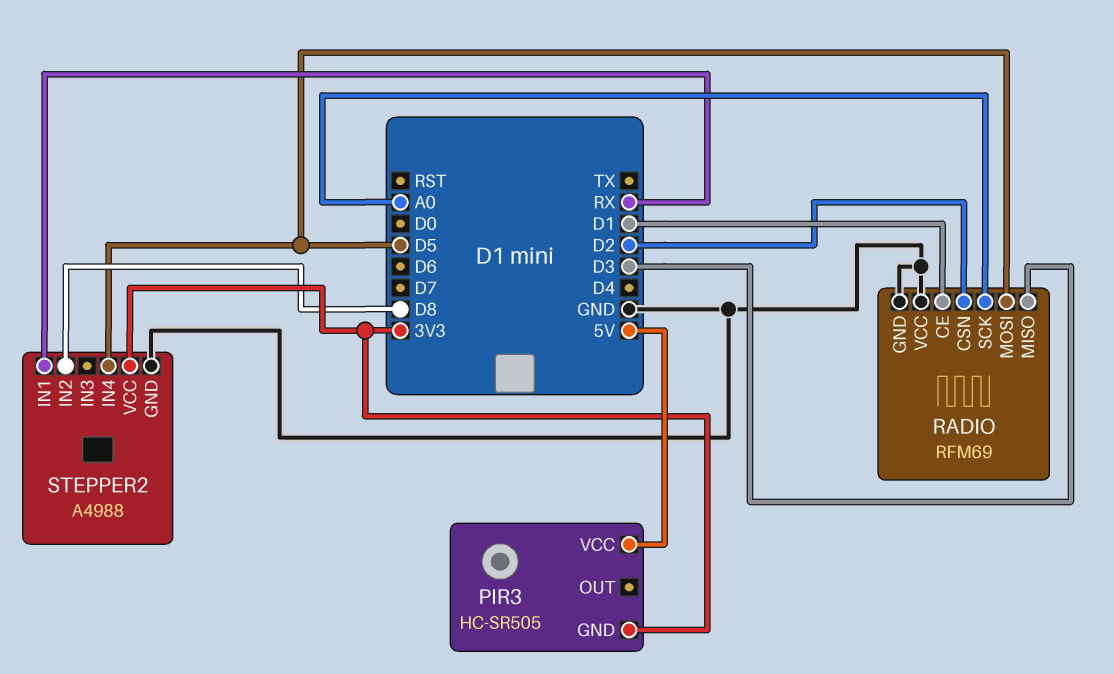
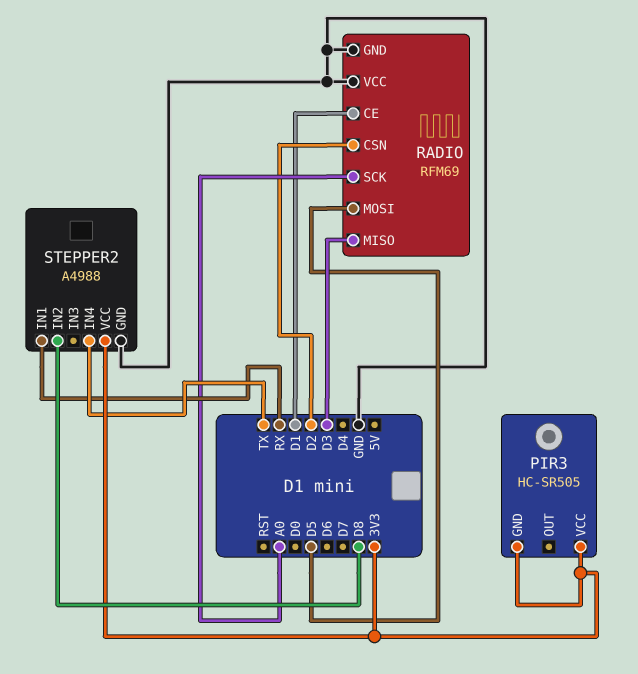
PIR3 pin VCC: 5V -> 3V3
STEPPER2 pin IN4: D5 -> TX

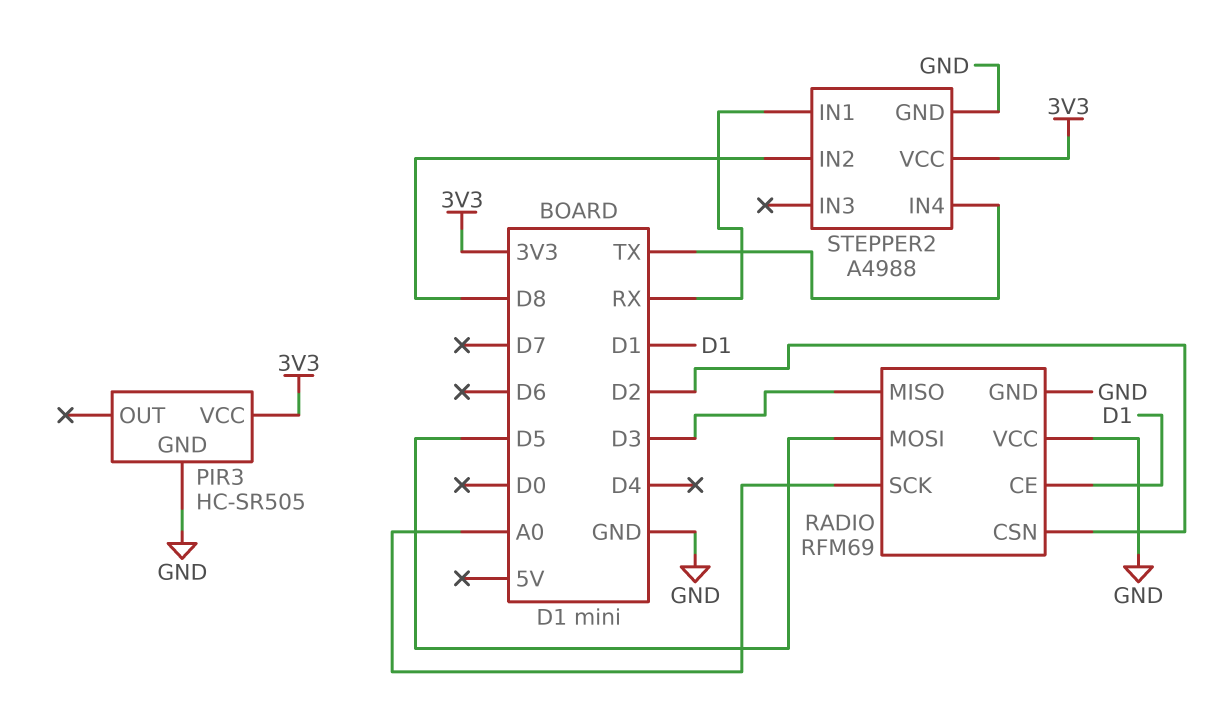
PIR3 pin GND: 3V3 -> GND

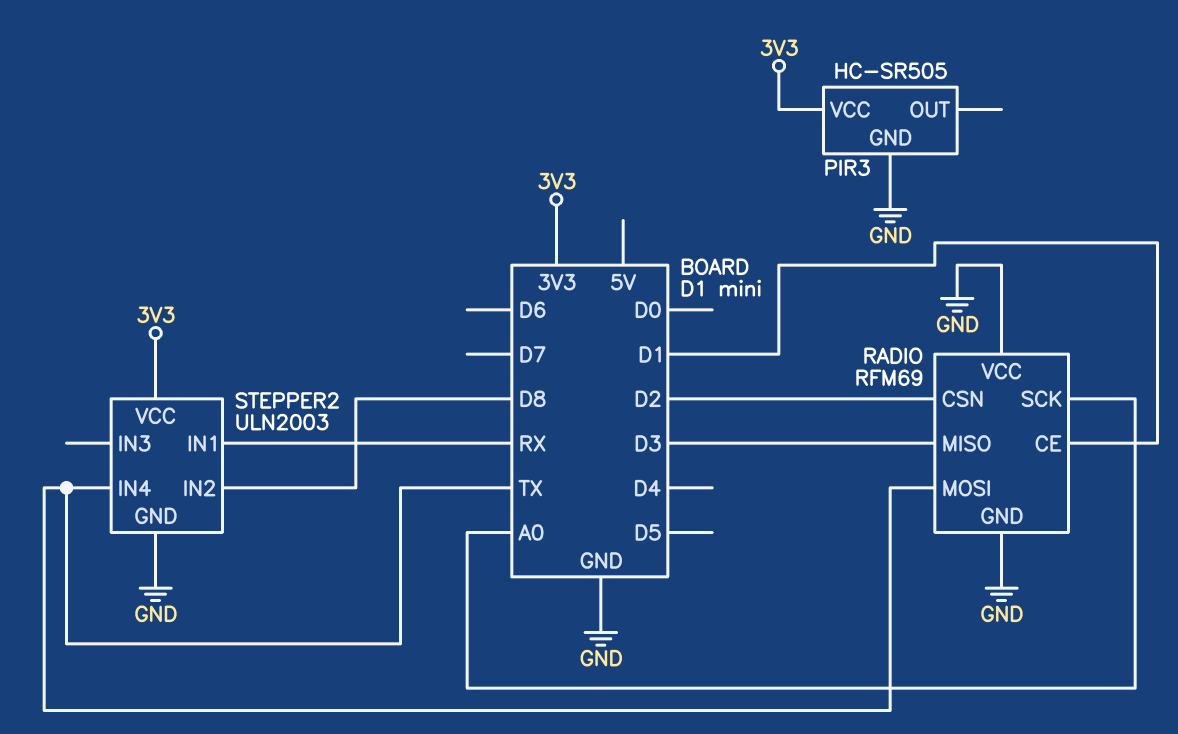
RADIO pin MOSI: D5 -> TX
STEPPER2: A4988 -> ULN2003

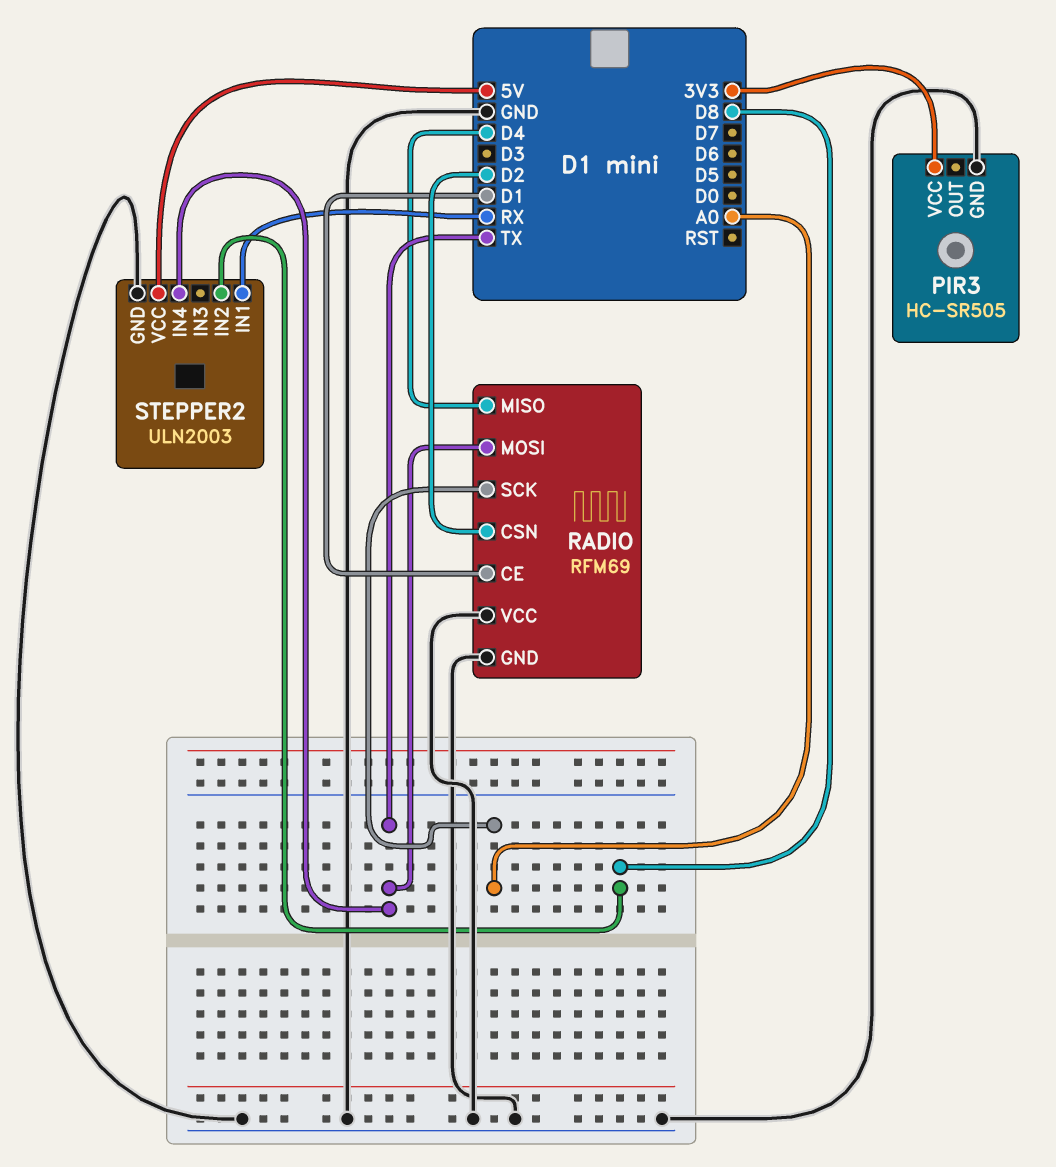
RADIO pin MISO: D3 -> D4
STEPPER2 pin VCC: 3V3 -> 5V

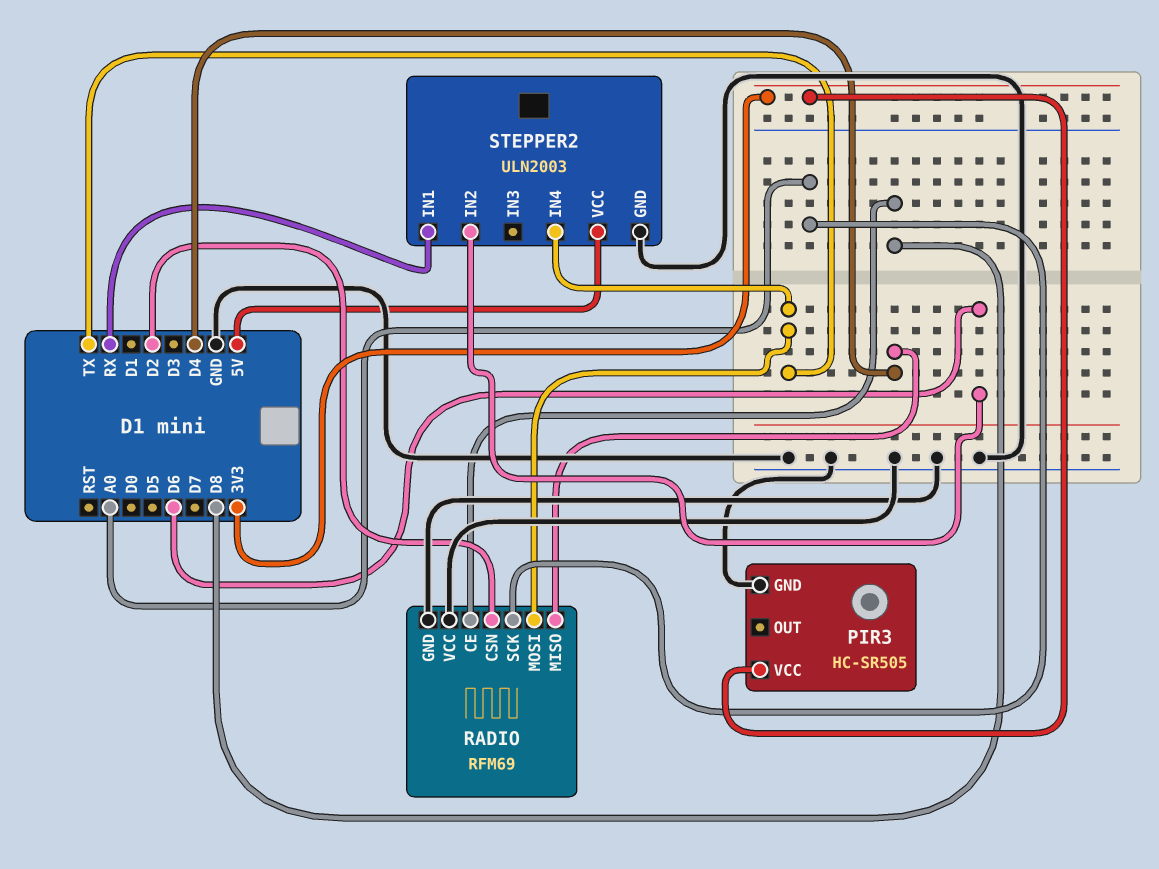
RADIO pin CE: D1 -> D8
STEPPER2 pin IN2: D8 -> D6

